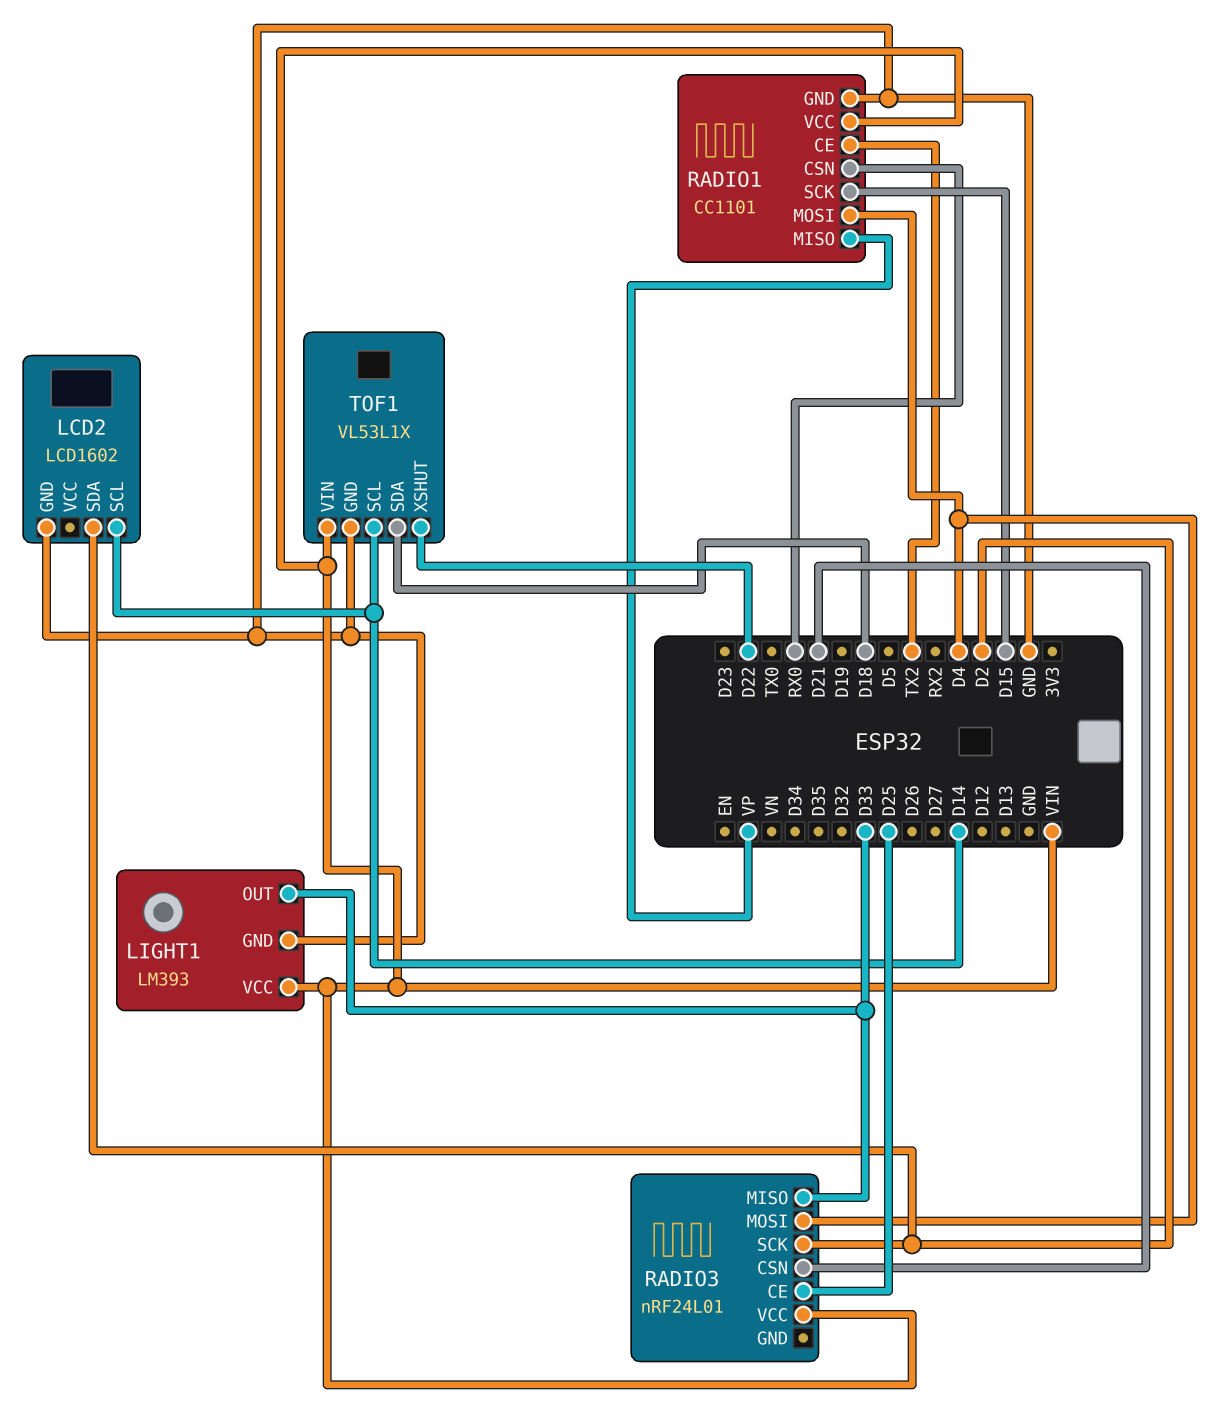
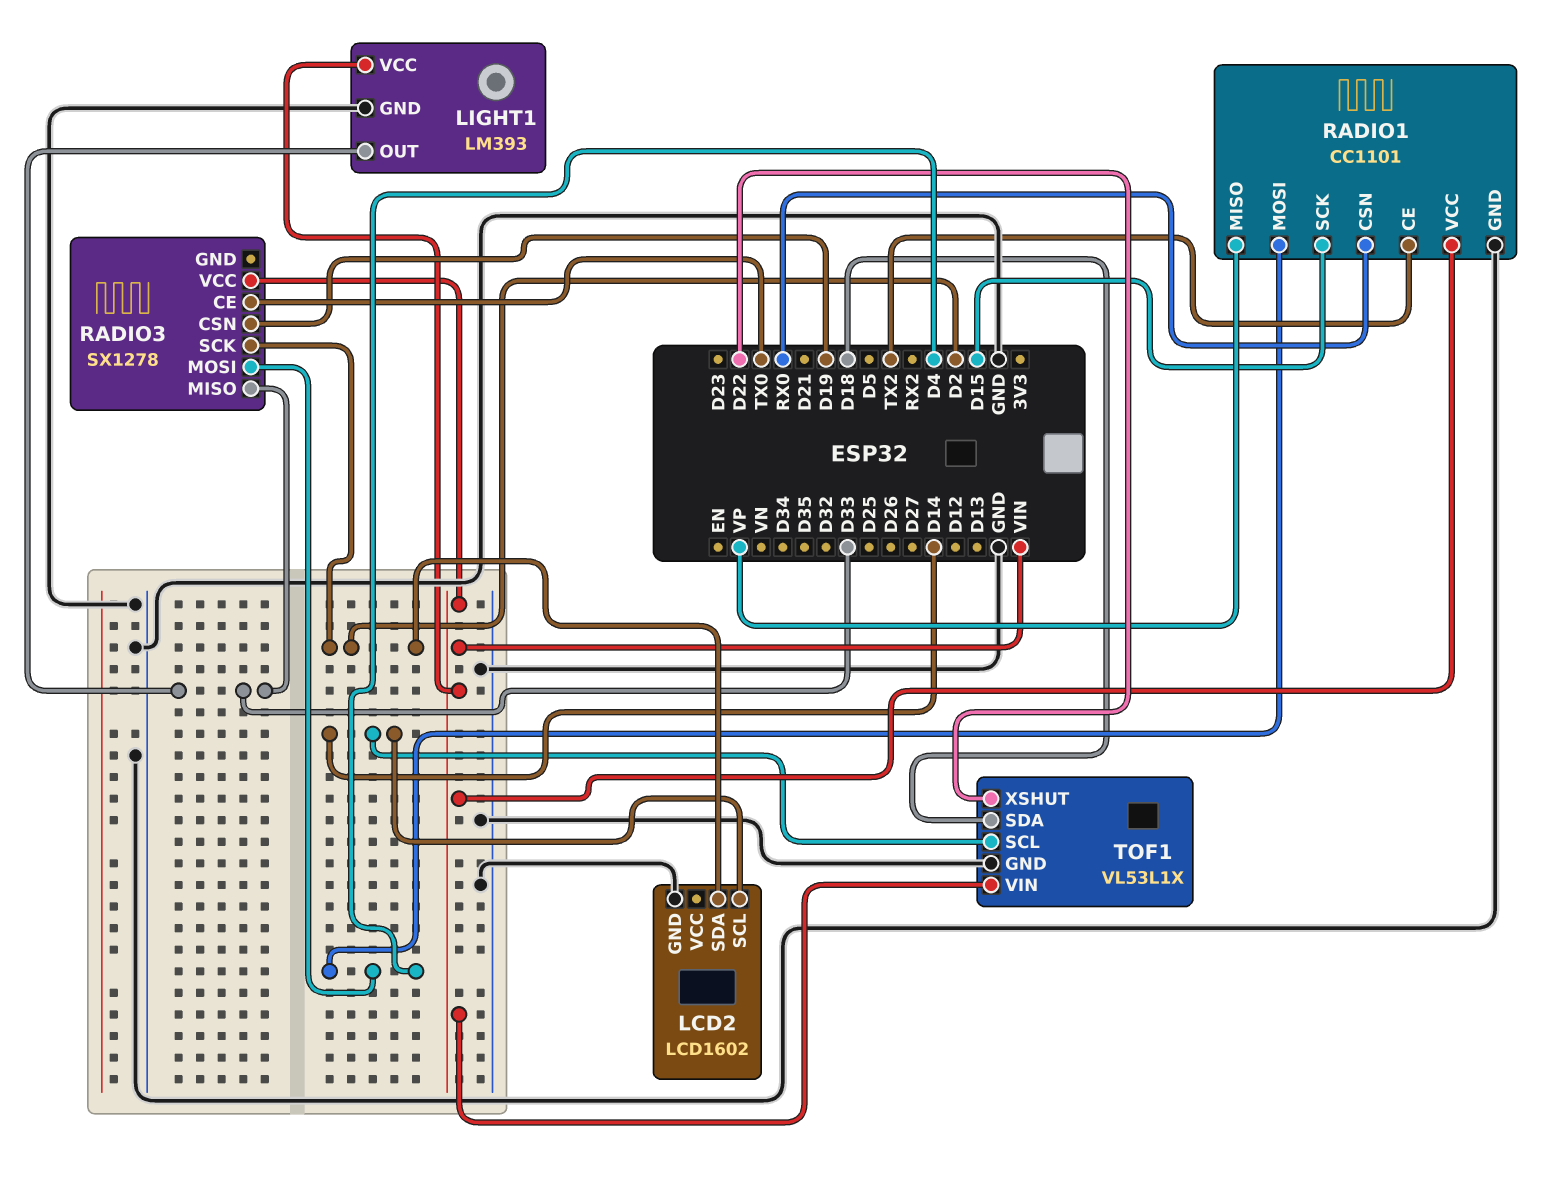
RADIO3: nRF24L01 -> SX1278
RADIO3 pin CE: D25 -> TX0
RADIO3 pin CSN: D21 -> D19

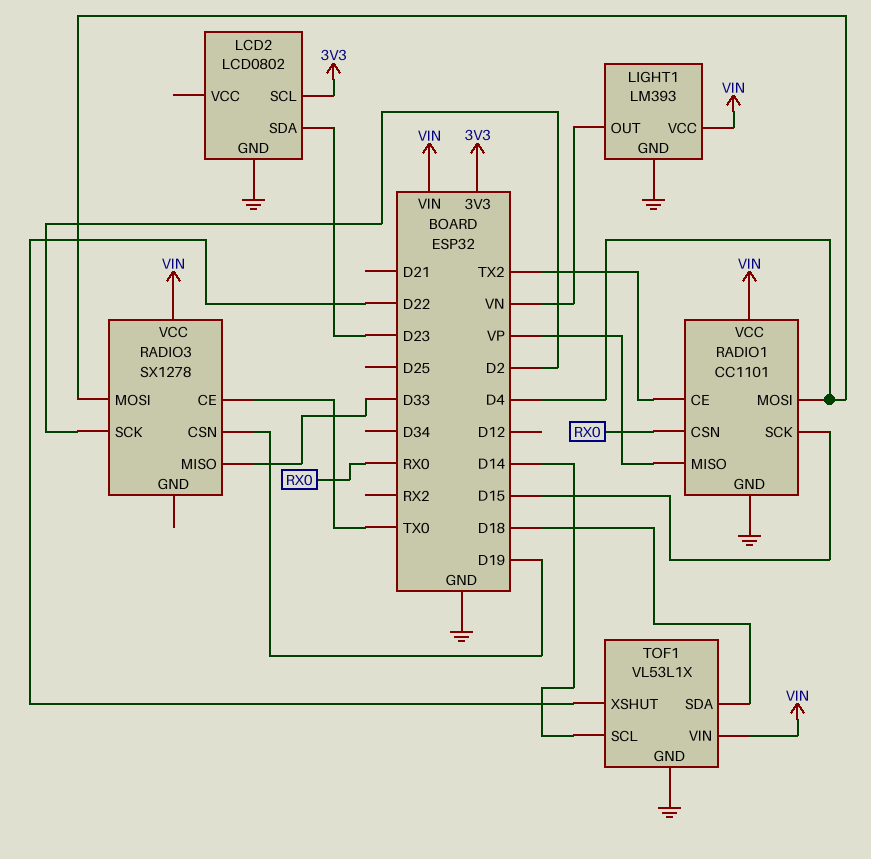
LCD2: LCD1602 -> LCD0802
LCD2 pin SCL: D14 -> 3V3
LCD2 pin SDA: D2 -> D23
LIGHT1 pin OUT: D33 -> VN

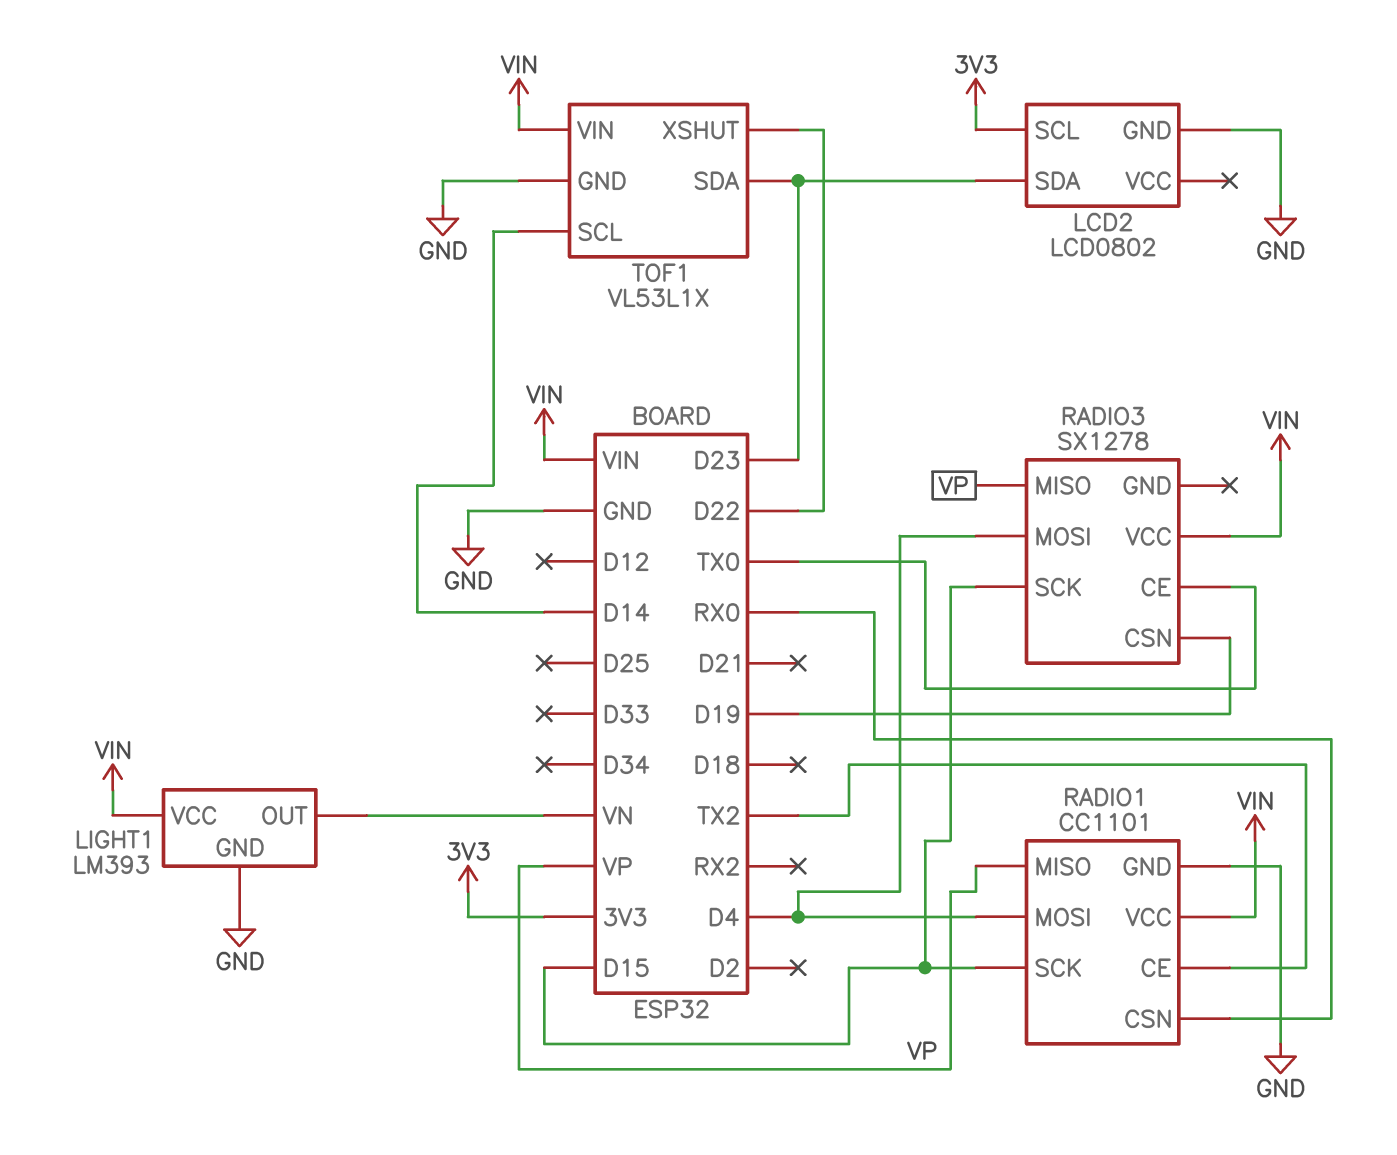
RADIO3 pin MISO: D33 -> VP
RADIO3 pin SCK: D2 -> D15
TOF1 pin SDA: D18 -> D23

